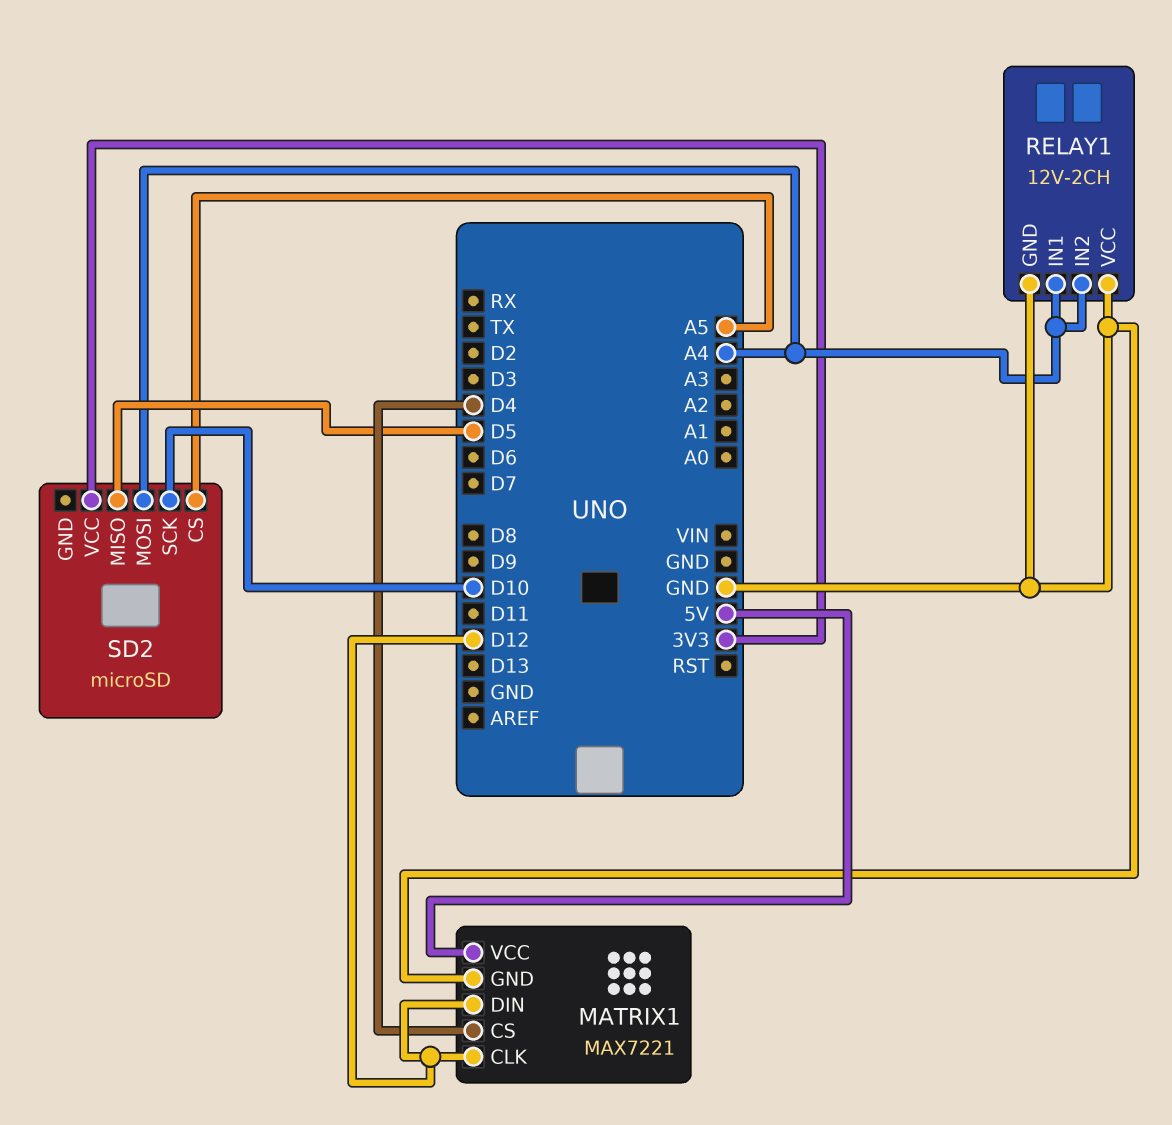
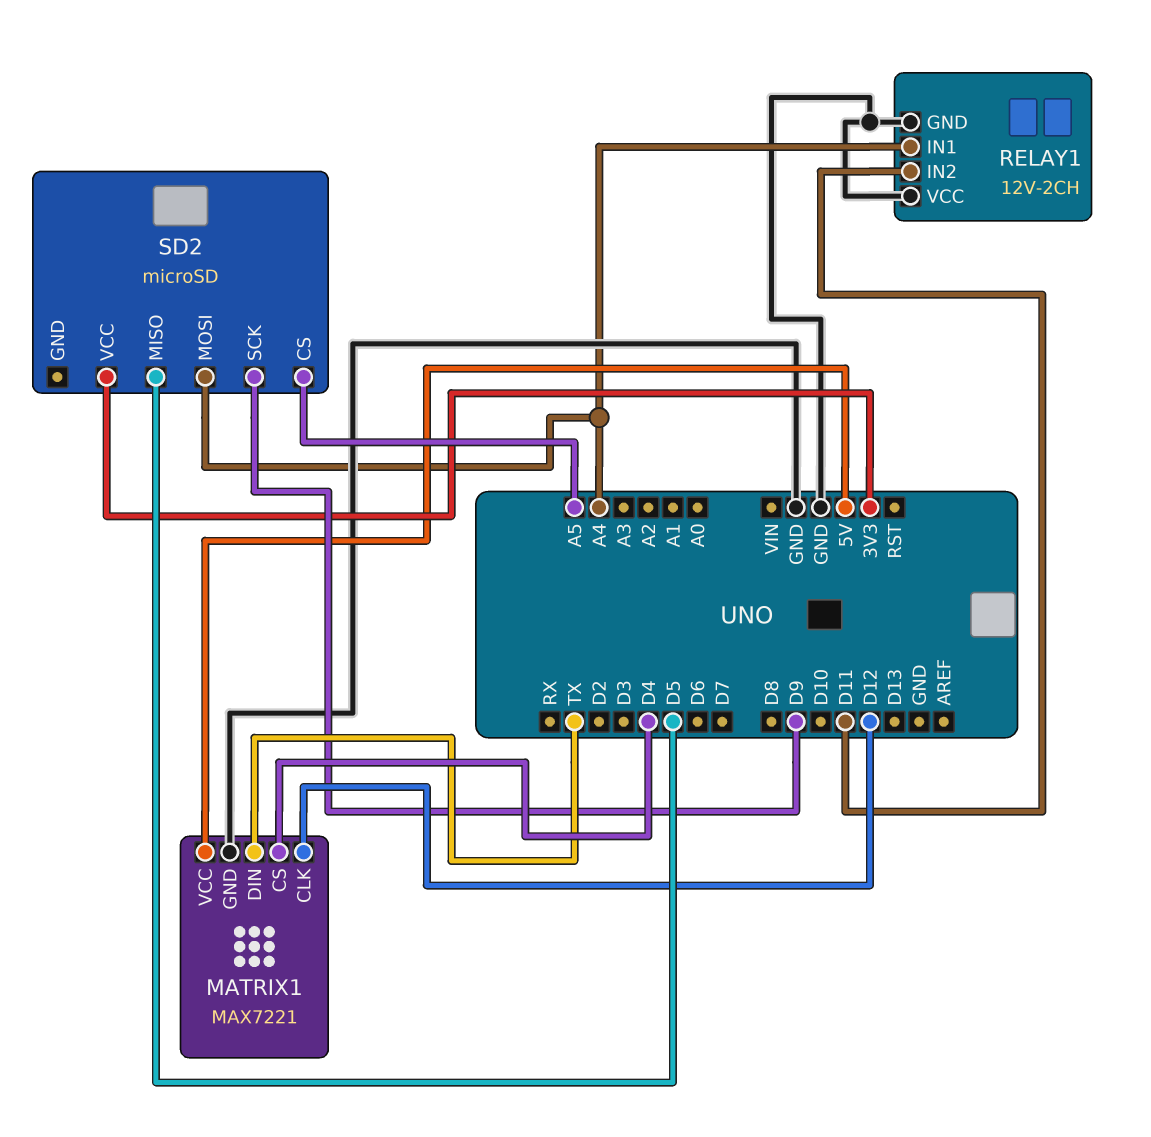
MATRIX1 pin DIN: D12 -> TX
RELAY1 pin IN2: A4 -> D11
SD2 pin SCK: D10 -> D9

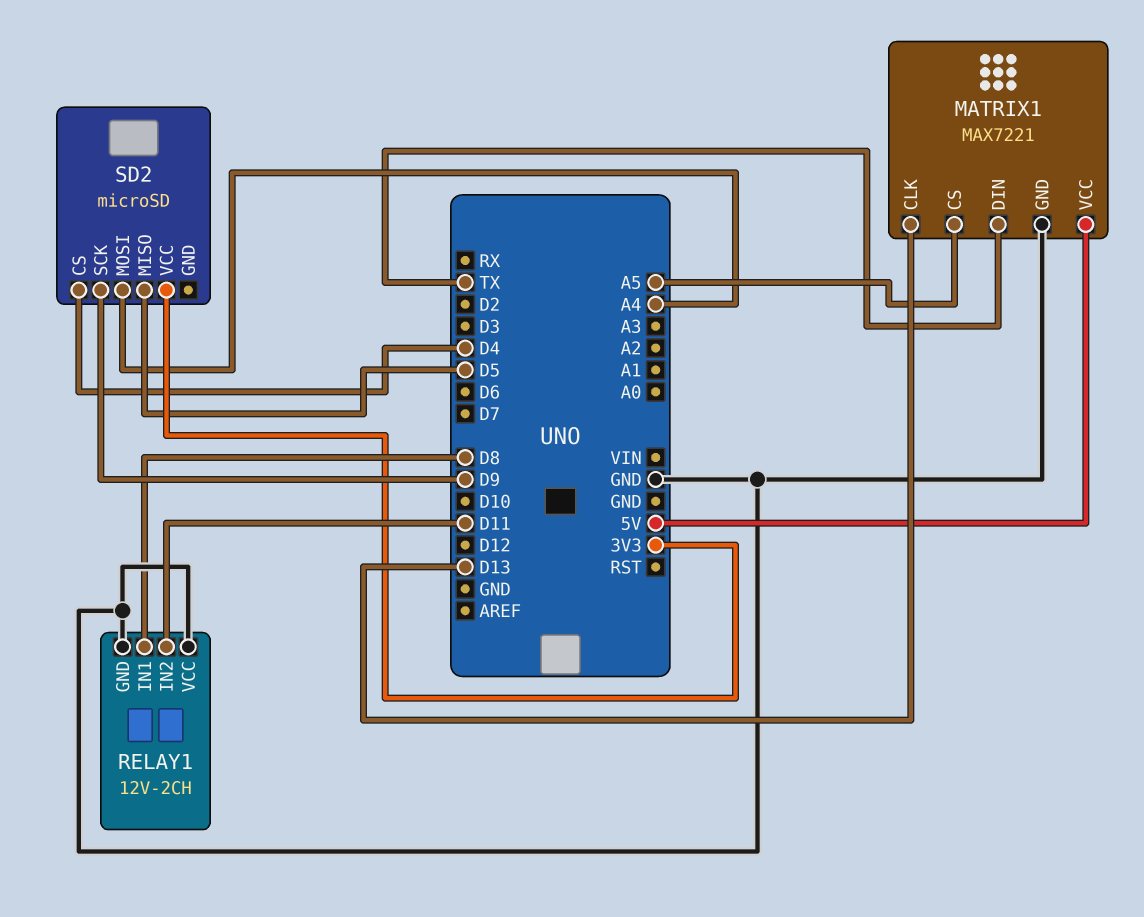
MATRIX1 pin CLK: D12 -> D13
MATRIX1 pin CS: D4 -> A5
RELAY1 pin IN1: A4 -> D8
SD2 pin CS: A5 -> D4

